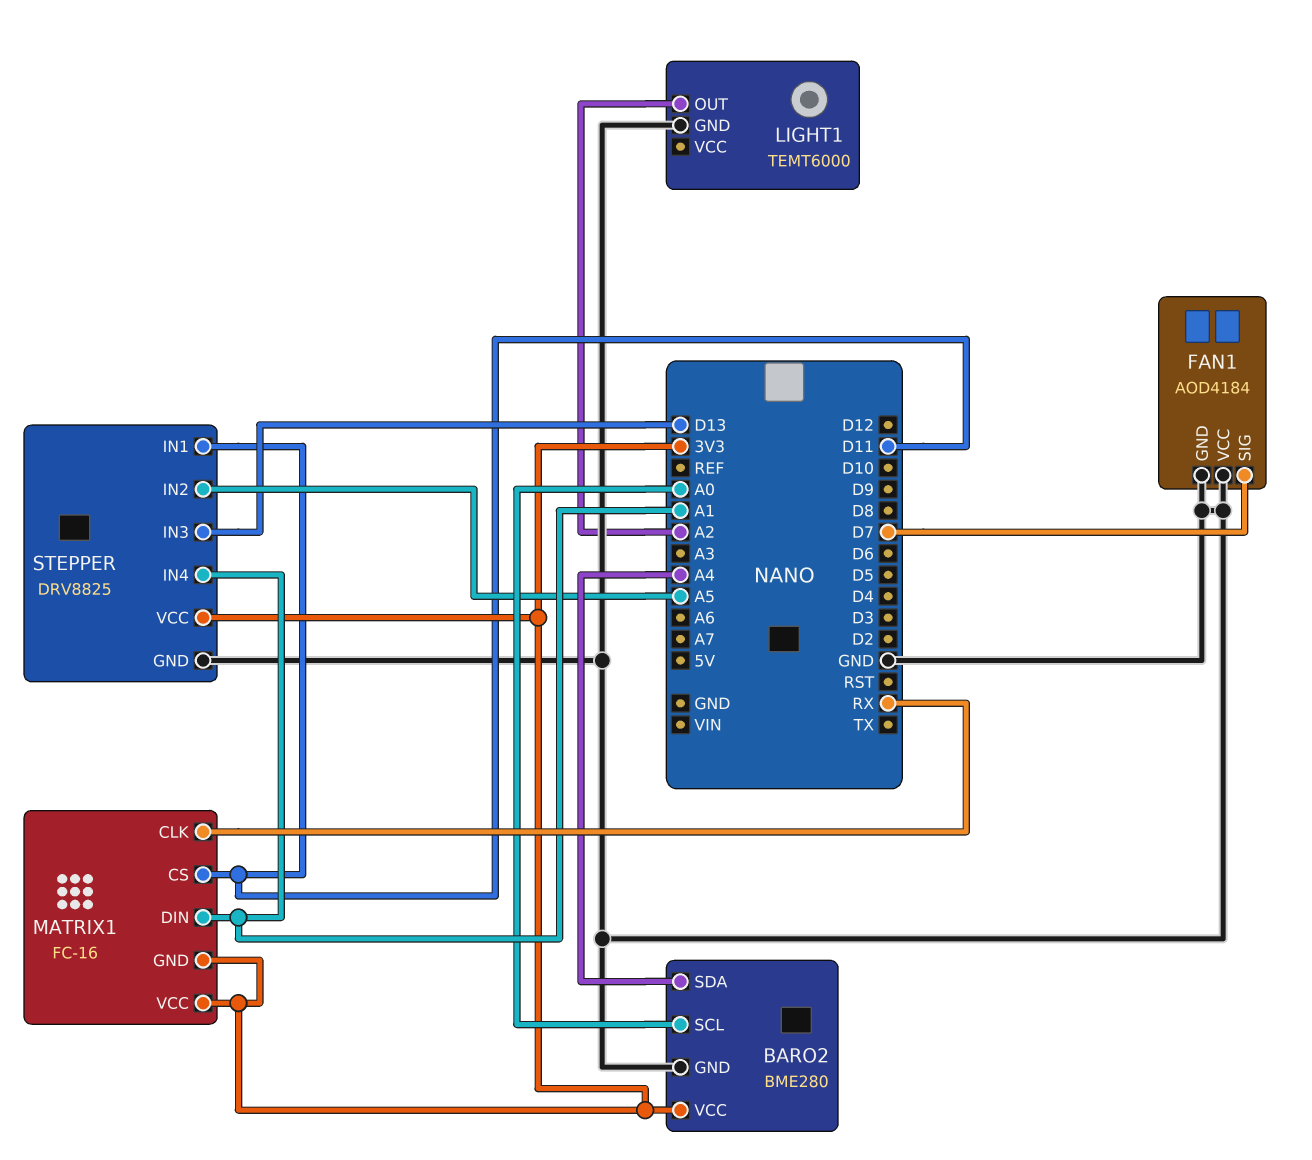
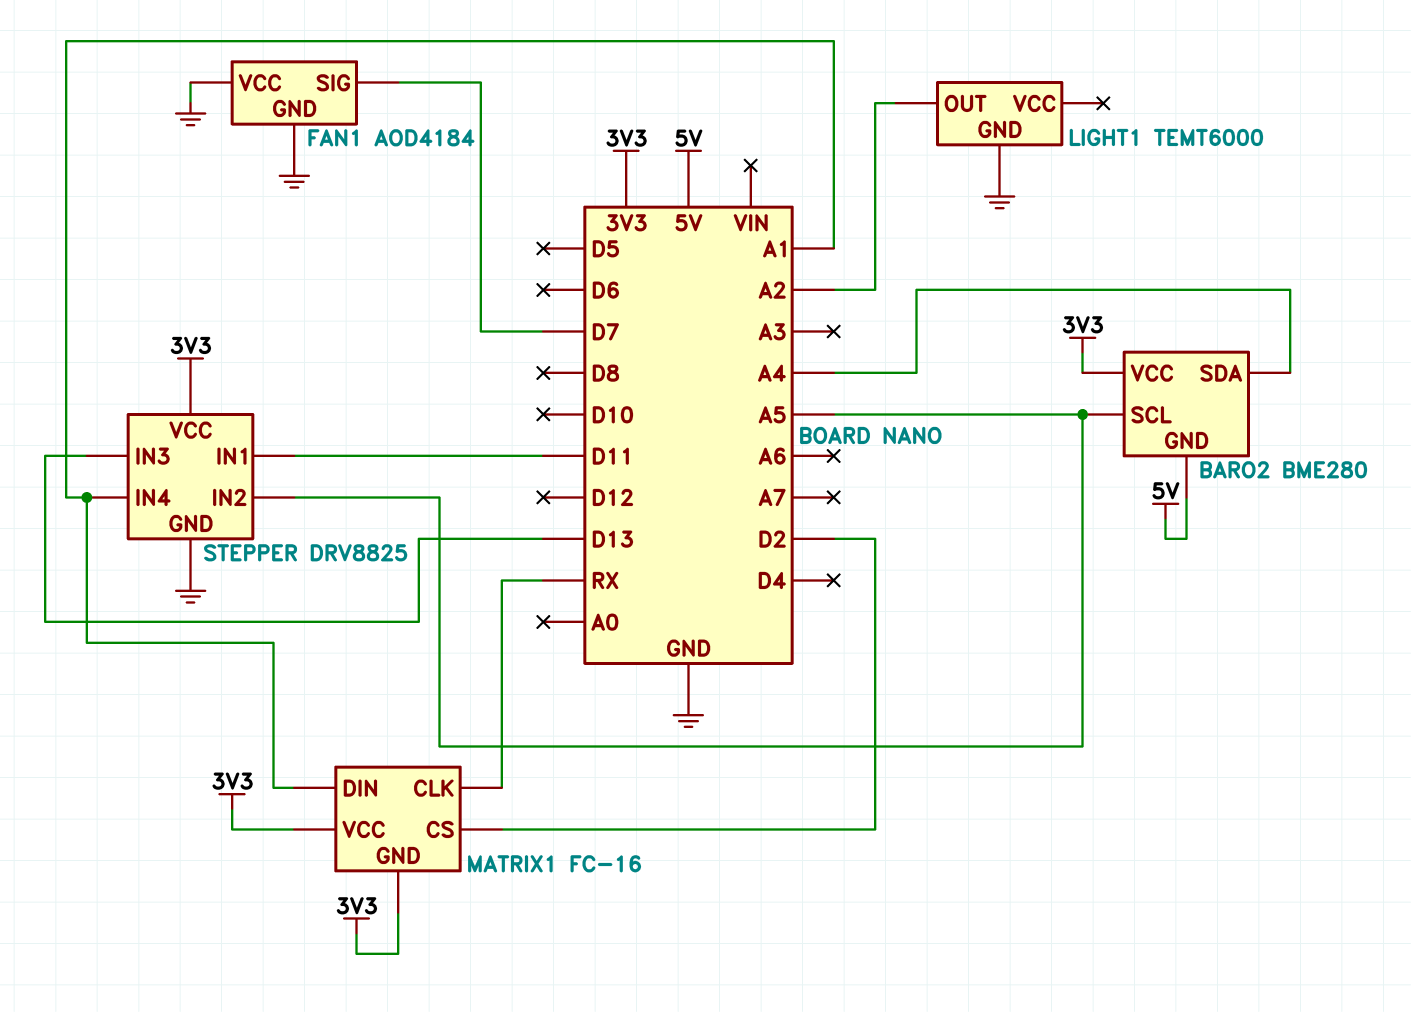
BARO2 pin GND: GND -> 5V
BARO2 pin SCL: A0 -> A5
MATRIX1 pin CS: D11 -> D2

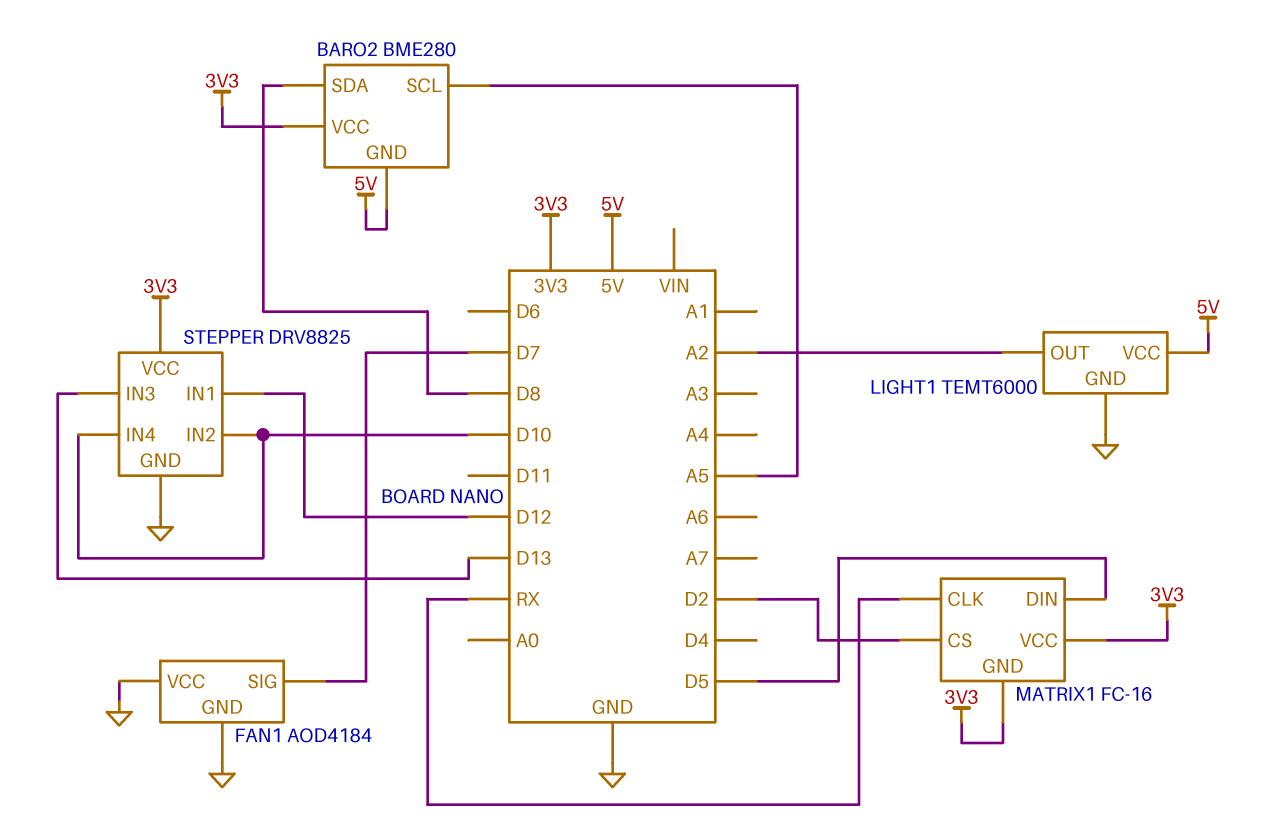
BARO2 pin SDA: A4 -> D8
LIGHT1 pin VCC: none -> 5V
MATRIX1 pin DIN: A1 -> D5
STEPPER pin IN1: D11 -> D12
STEPPER pin IN2: A5 -> D10
STEPPER pin IN4: A1 -> D10

